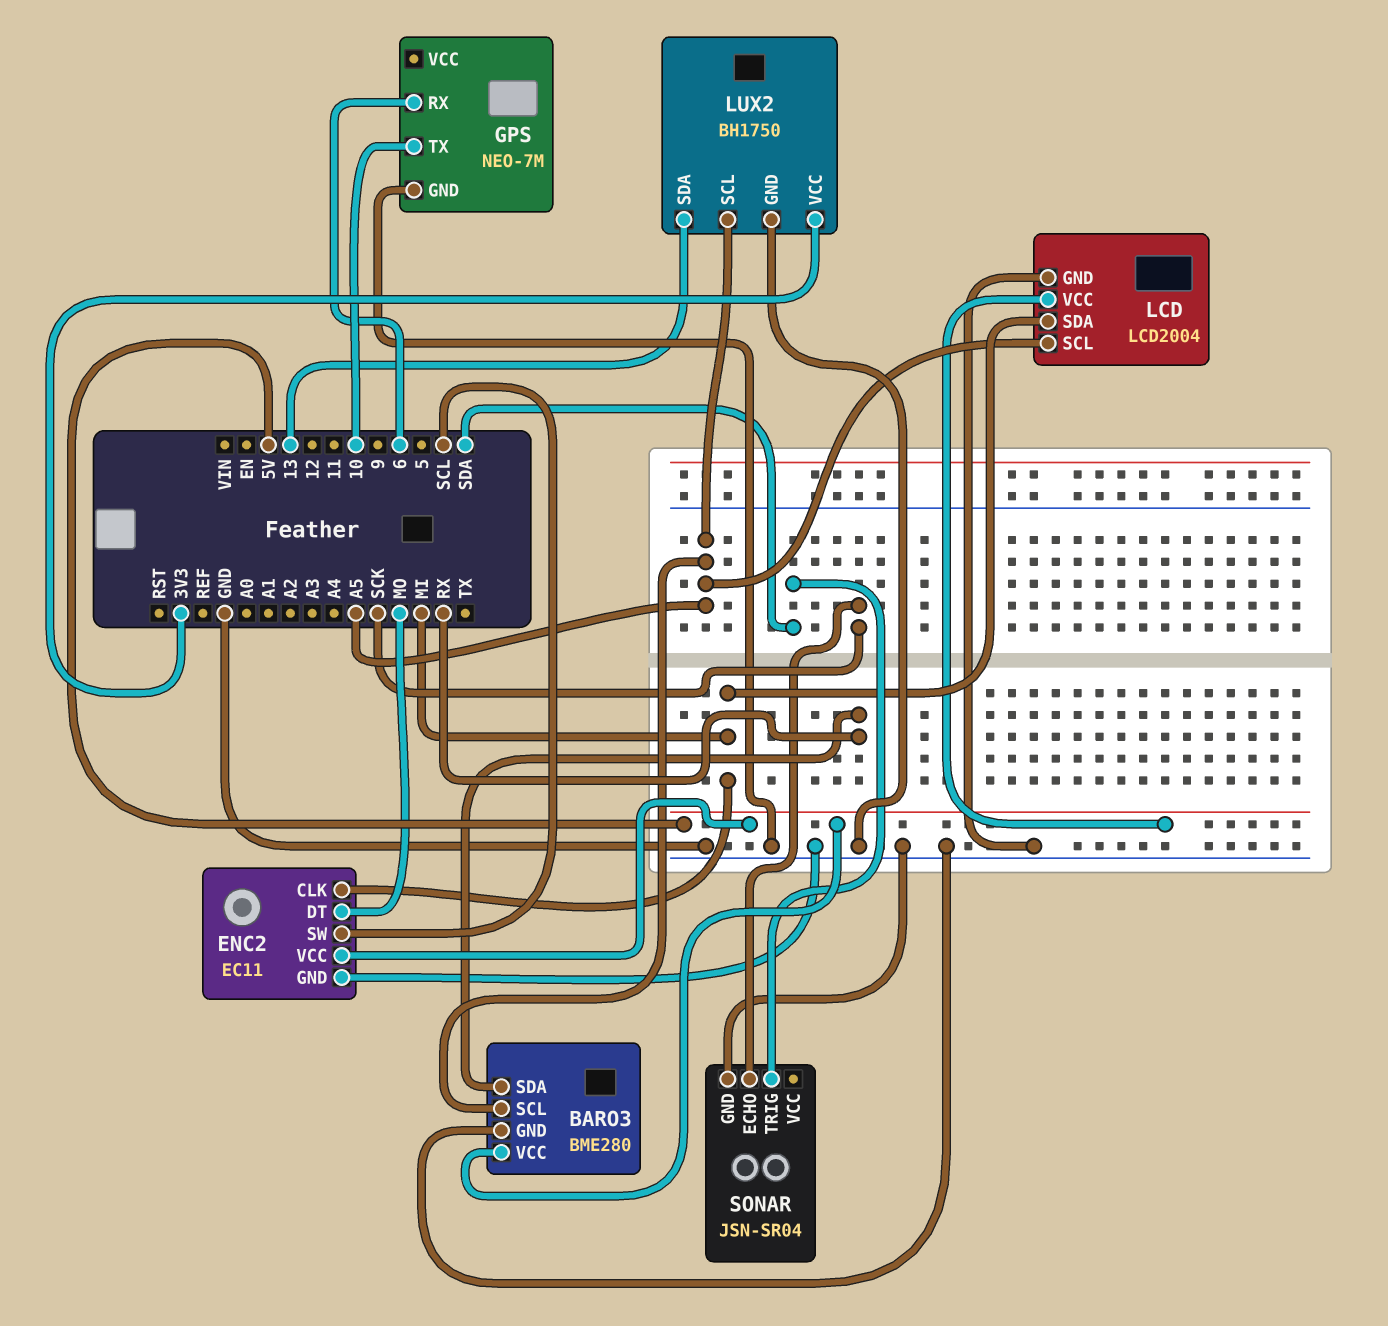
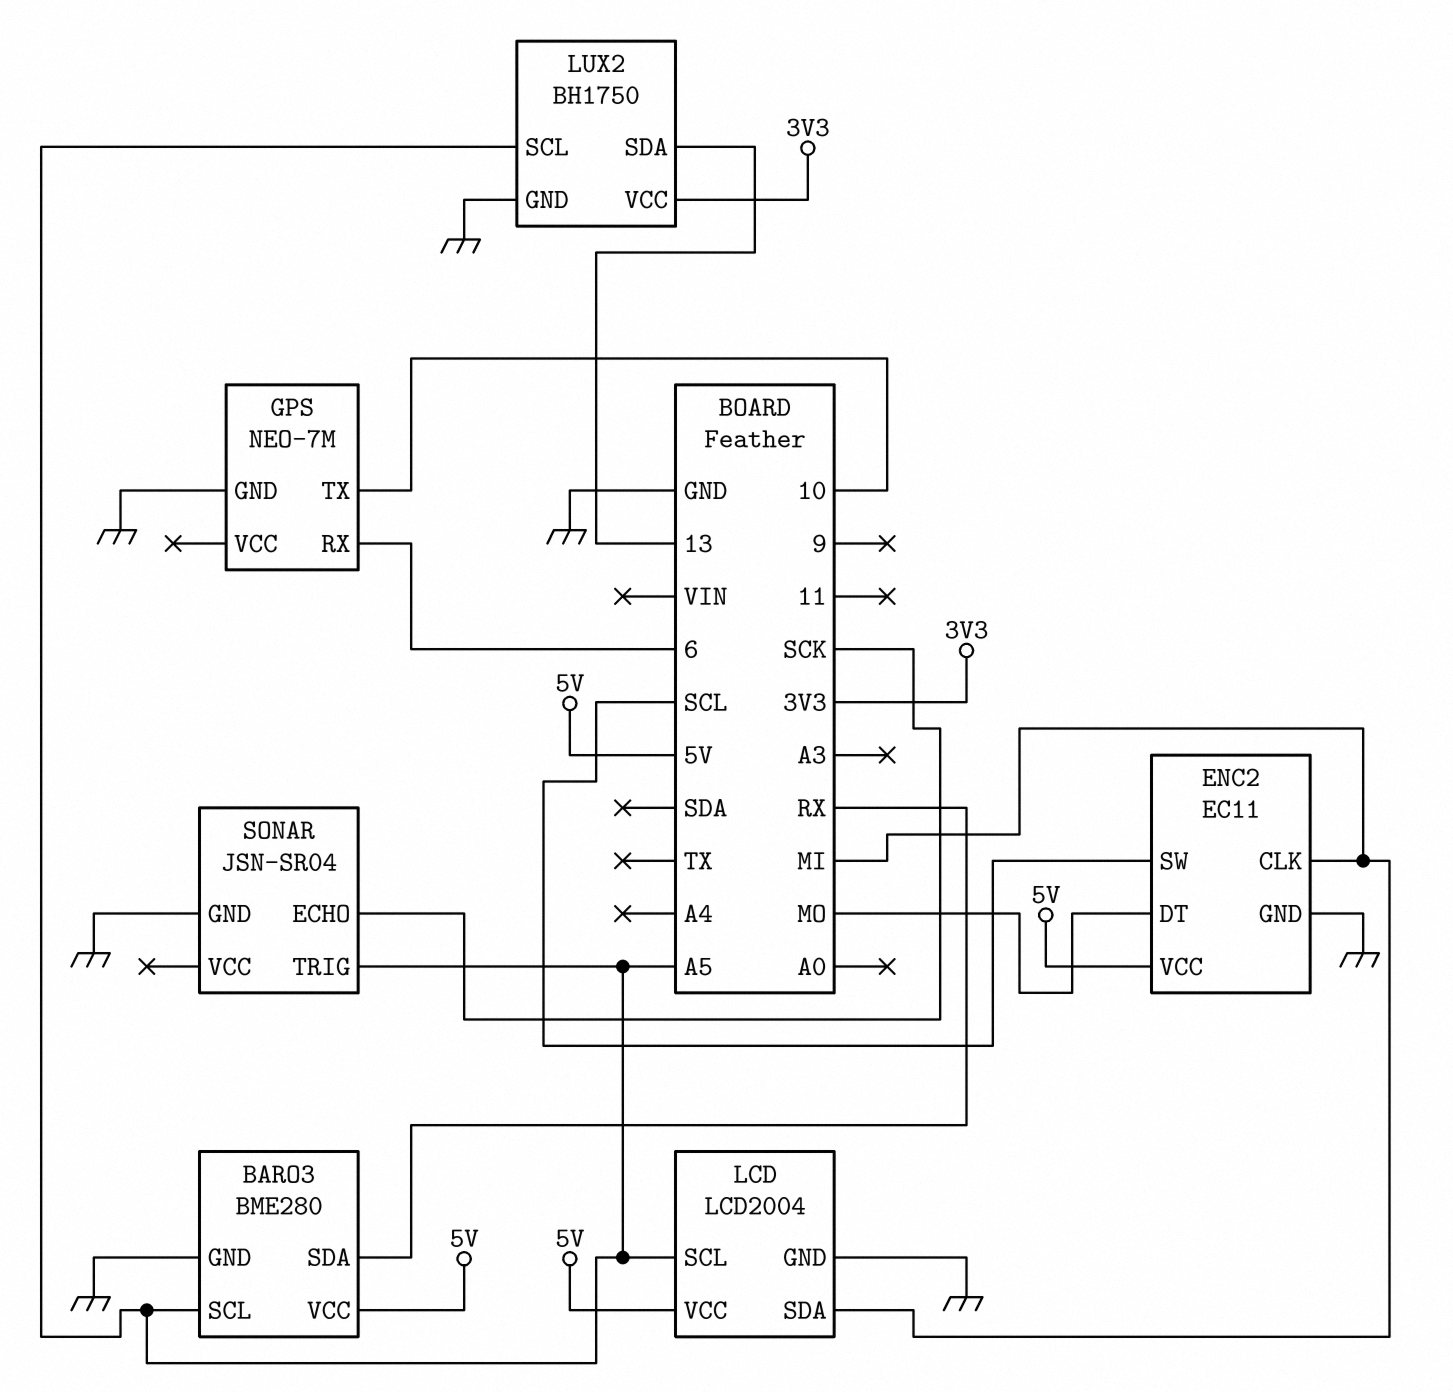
SONAR pin TRIG: SDA -> A5

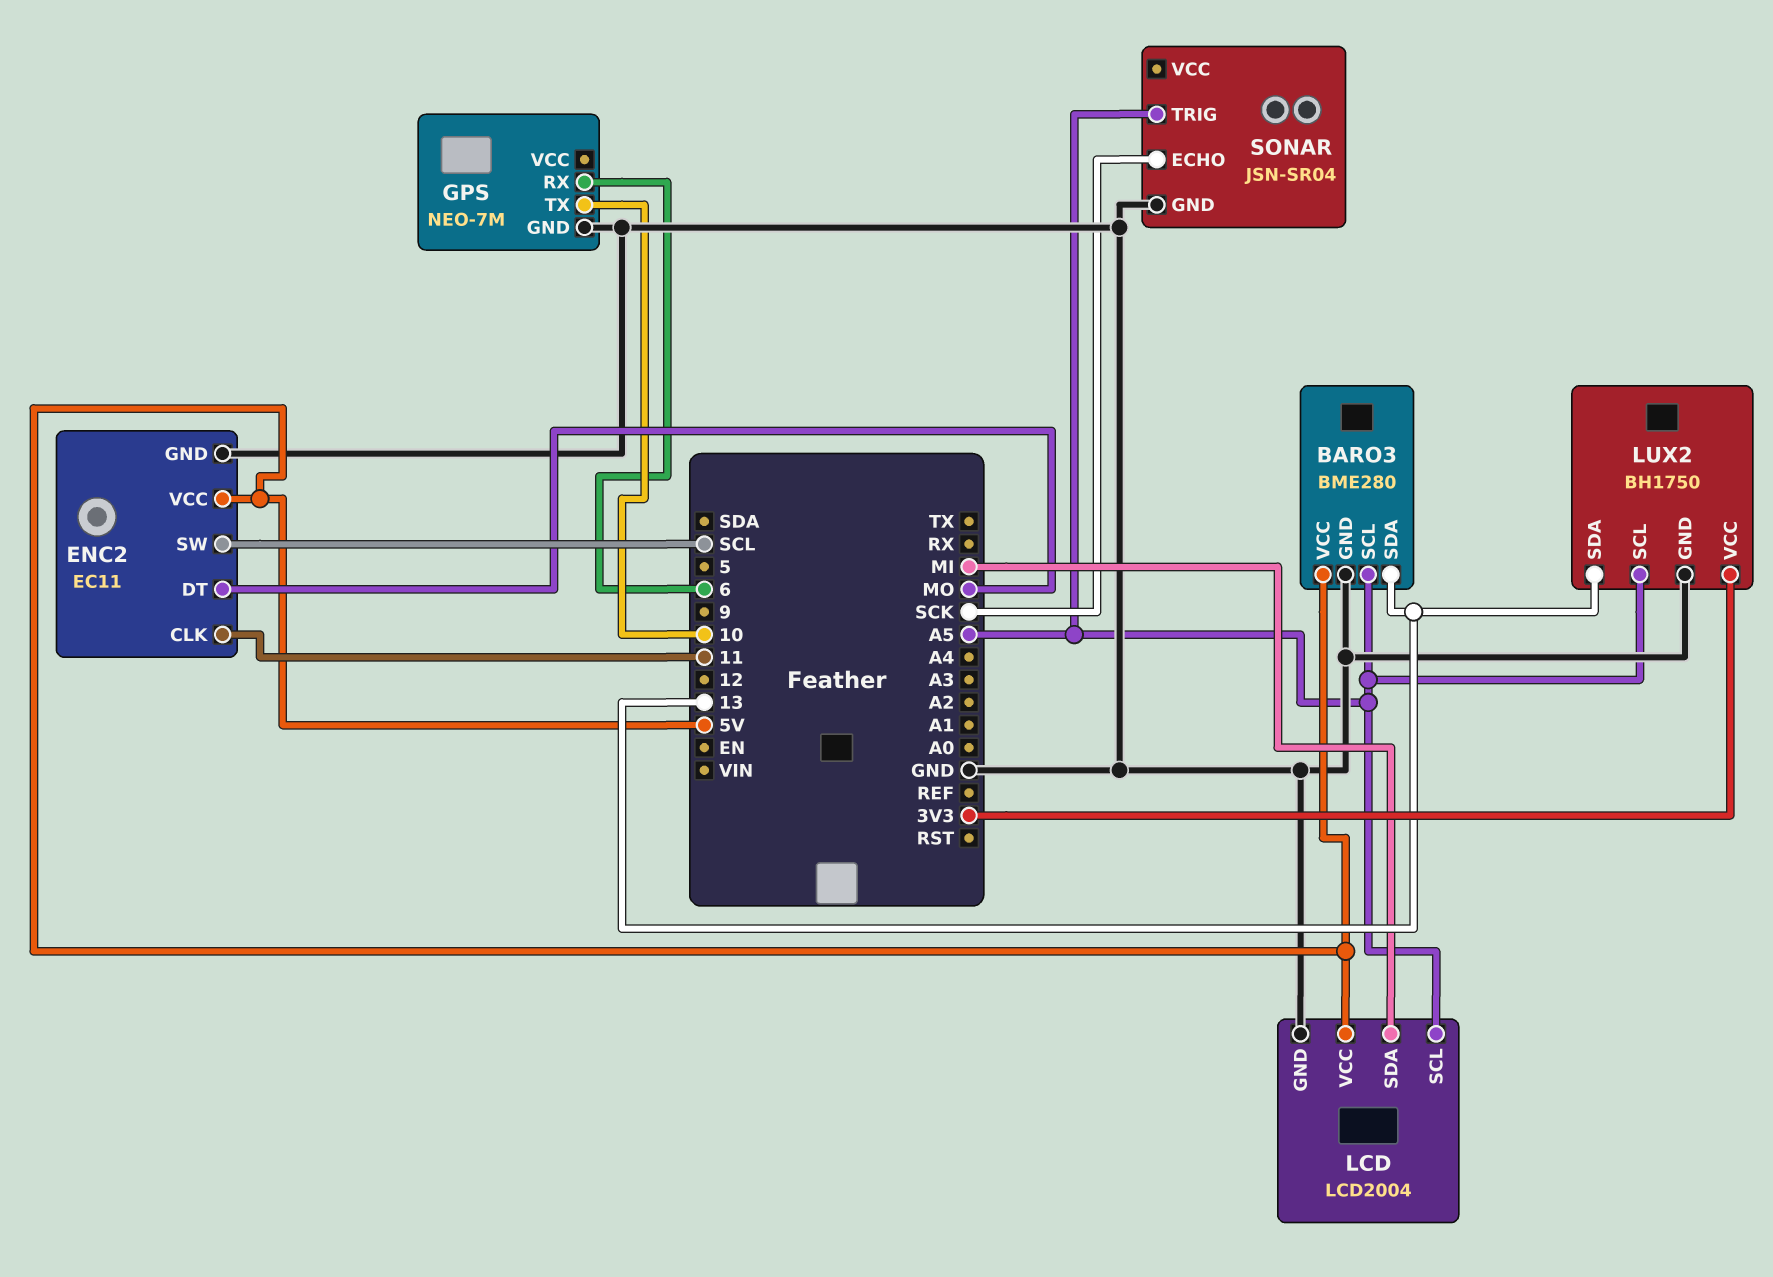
BARO3 pin SDA: RX -> 13
ENC2 pin CLK: MI -> 11

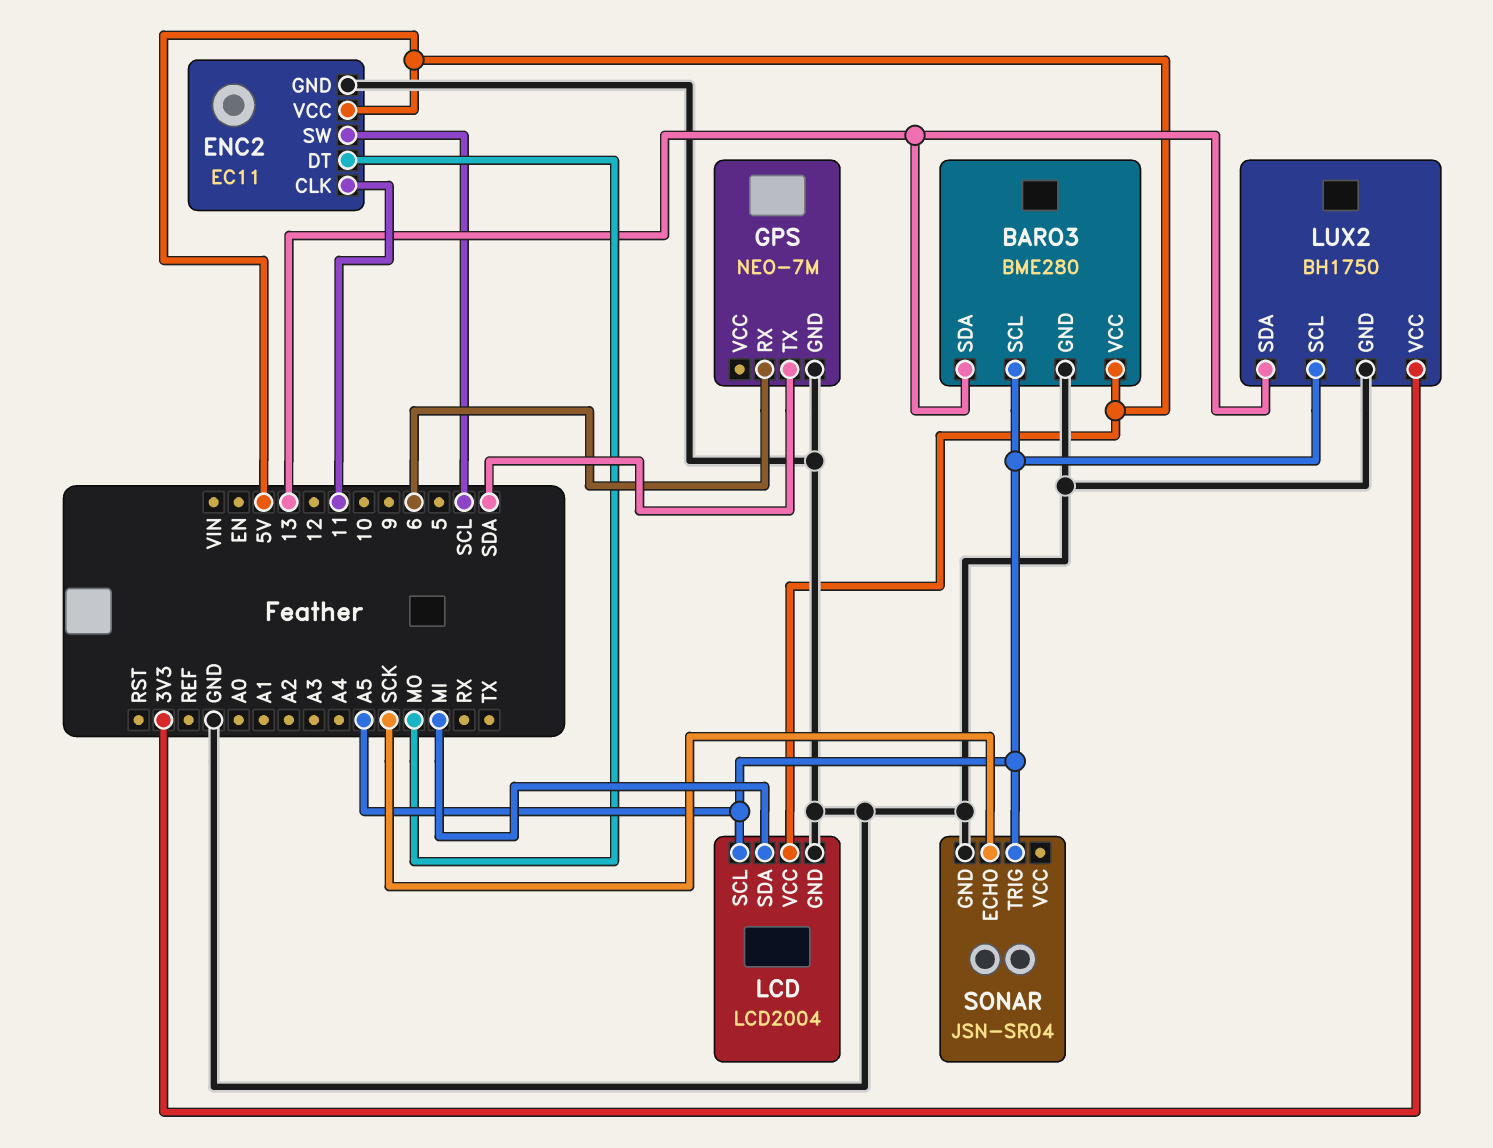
GPS pin TX: 10 -> SDA

